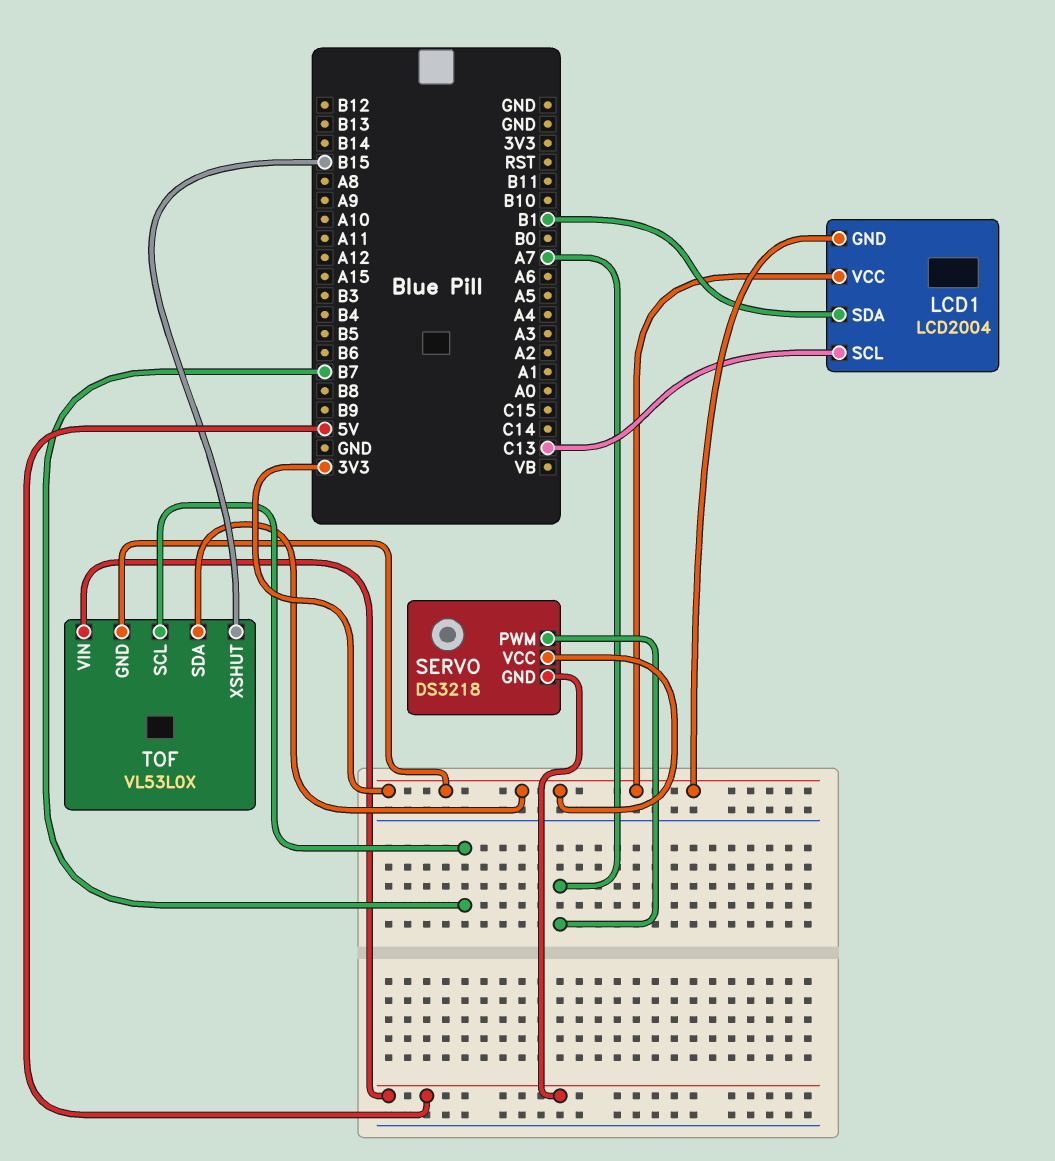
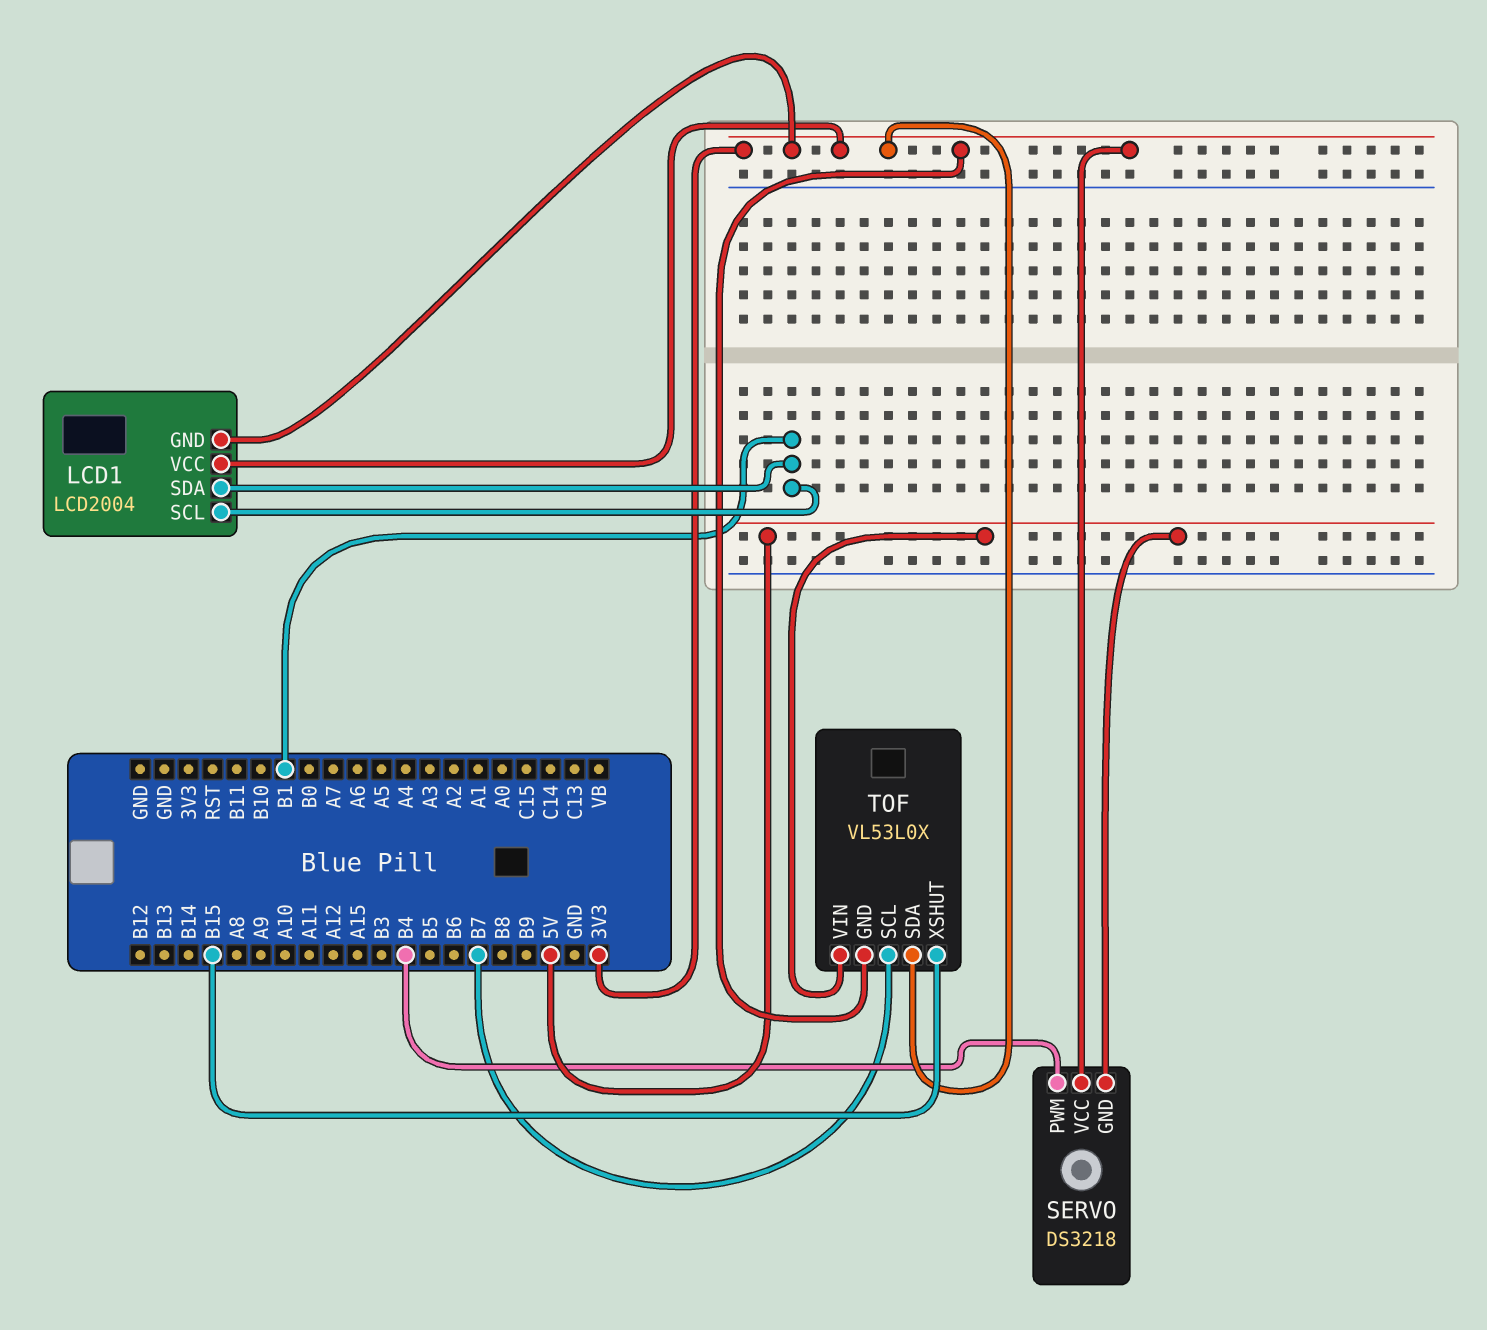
LCD1 pin SCL: C13 -> B1
SERVO pin PWM: A7 -> B4

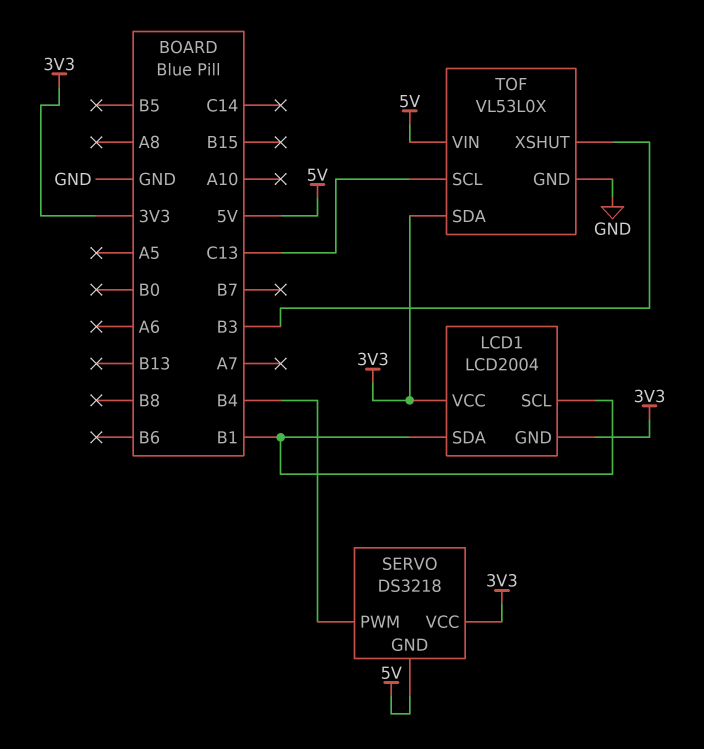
TOF pin GND: 3V3 -> GND
TOF pin SCL: B7 -> C13
TOF pin XSHUT: B15 -> B3

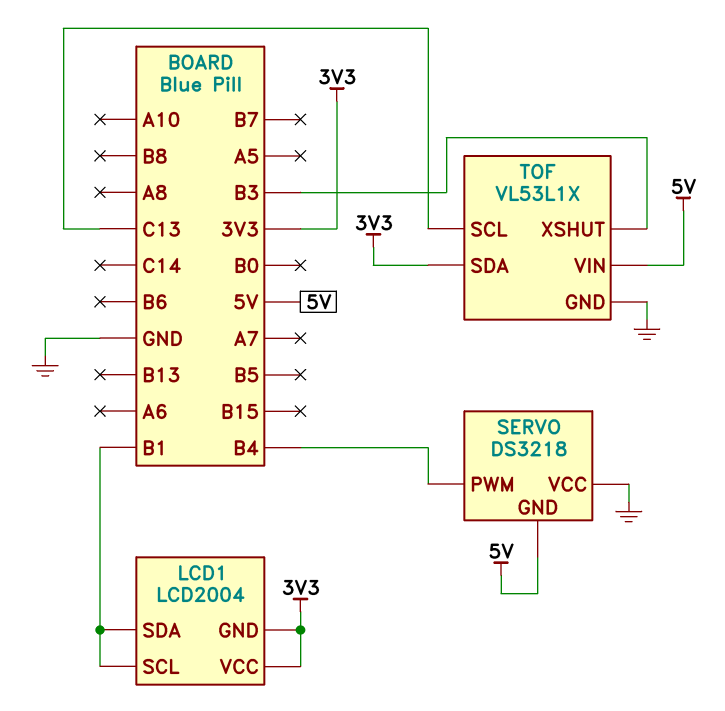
SERVO pin VCC: 3V3 -> GND
TOF: VL53L0X -> VL53L1X

